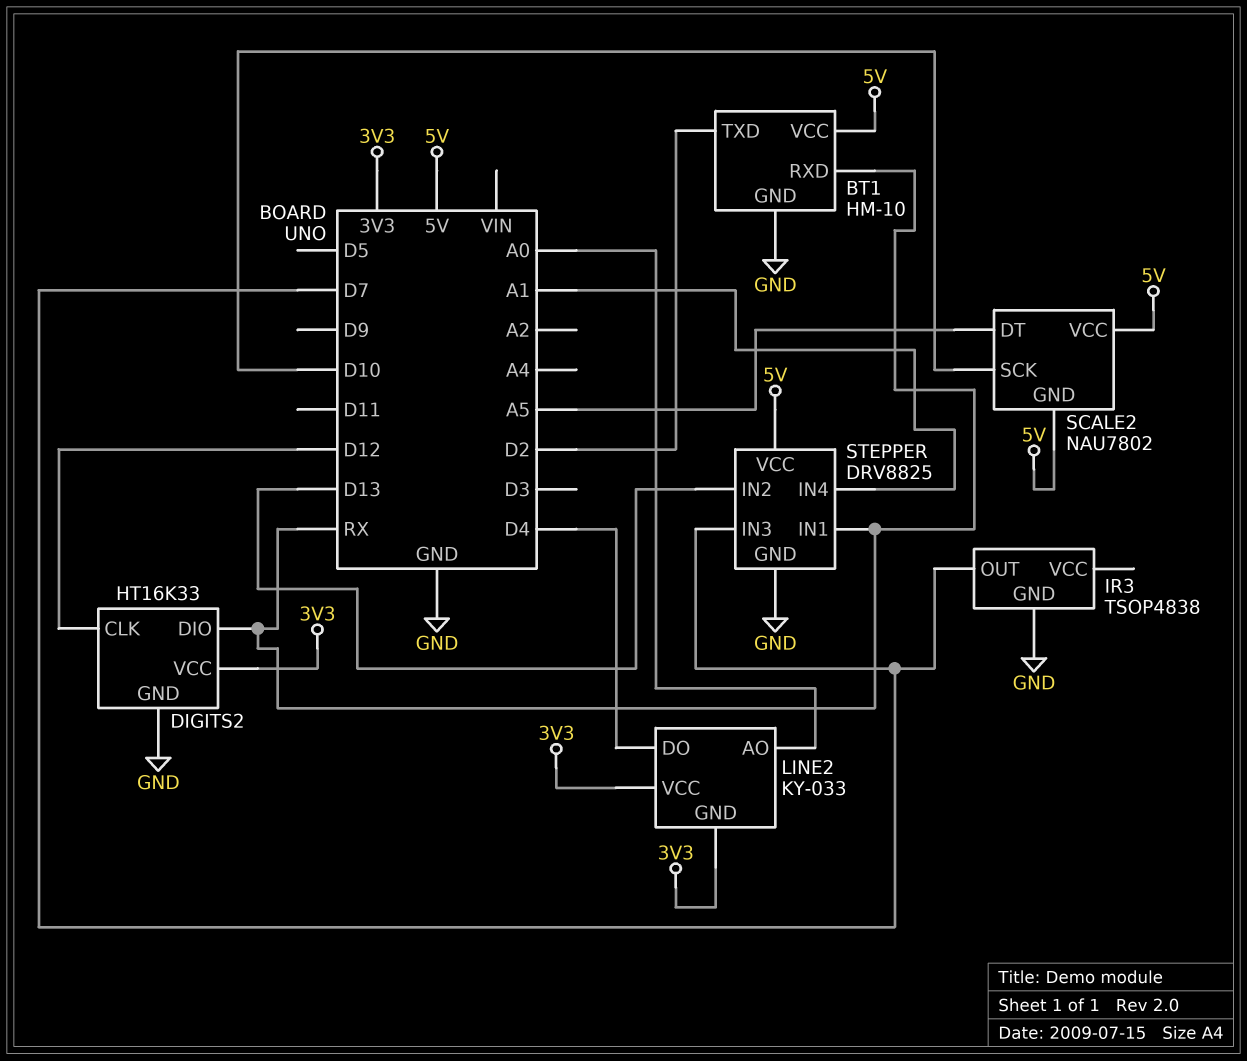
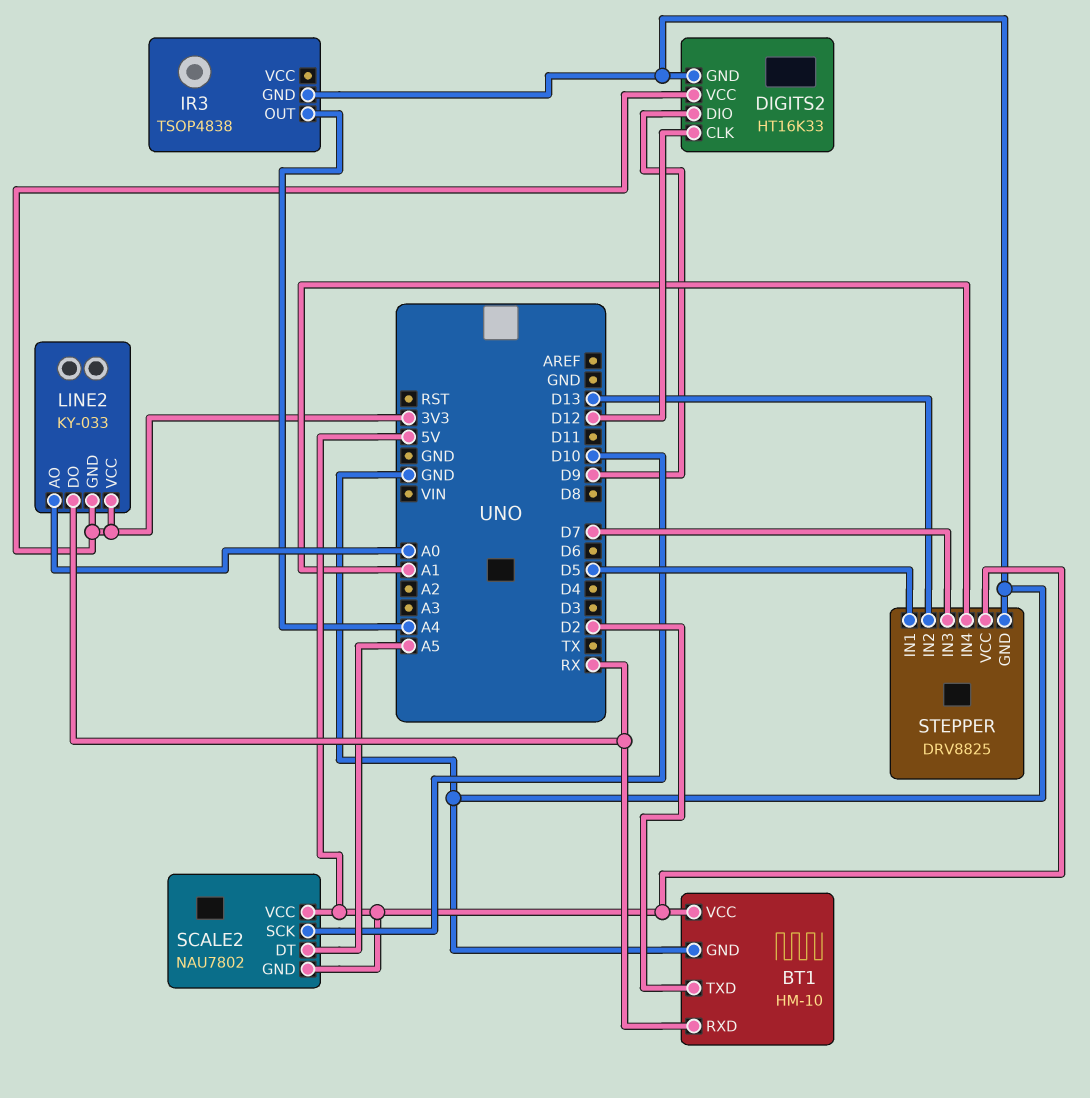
DIGITS2 pin DIO: RX -> D9
IR3 pin OUT: D7 -> A4
LINE2 pin DO: D4 -> RX
STEPPER pin IN1: RX -> D5

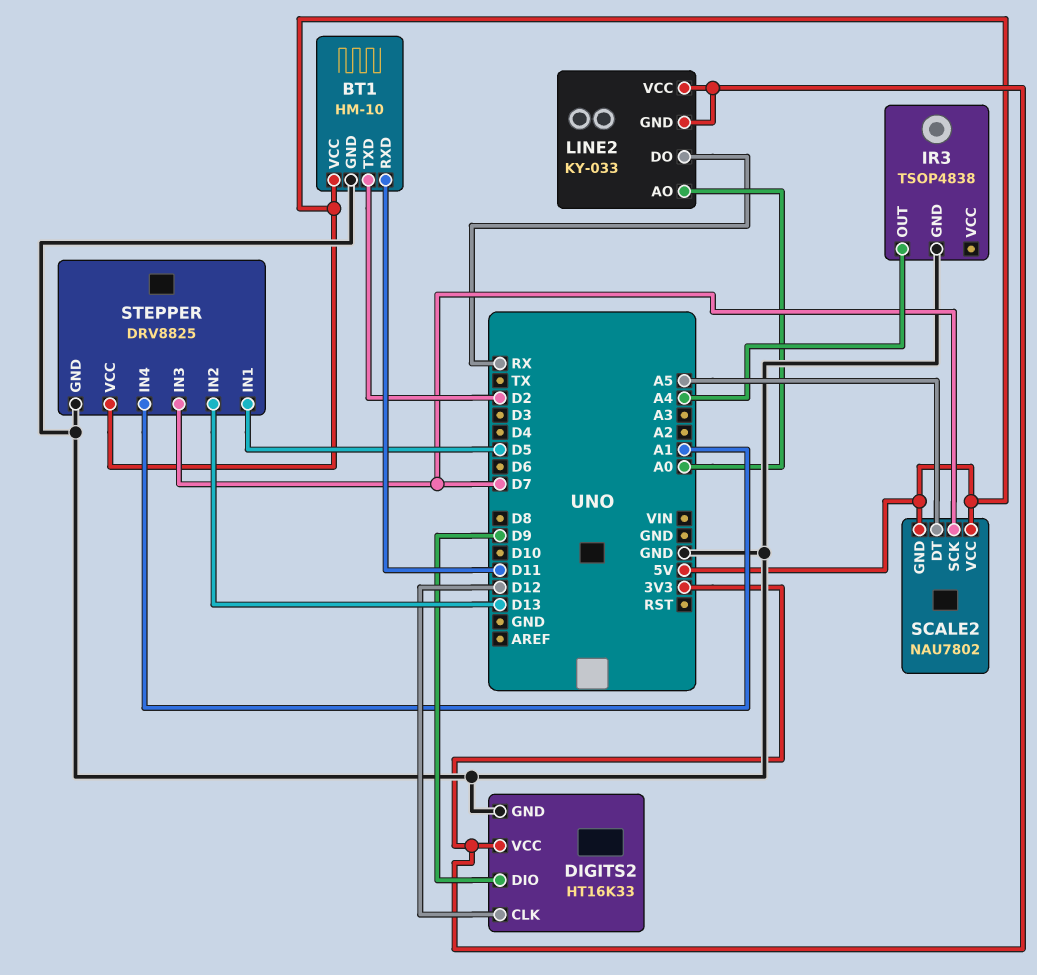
BT1 pin RXD: RX -> D11
SCALE2 pin SCK: D10 -> D7

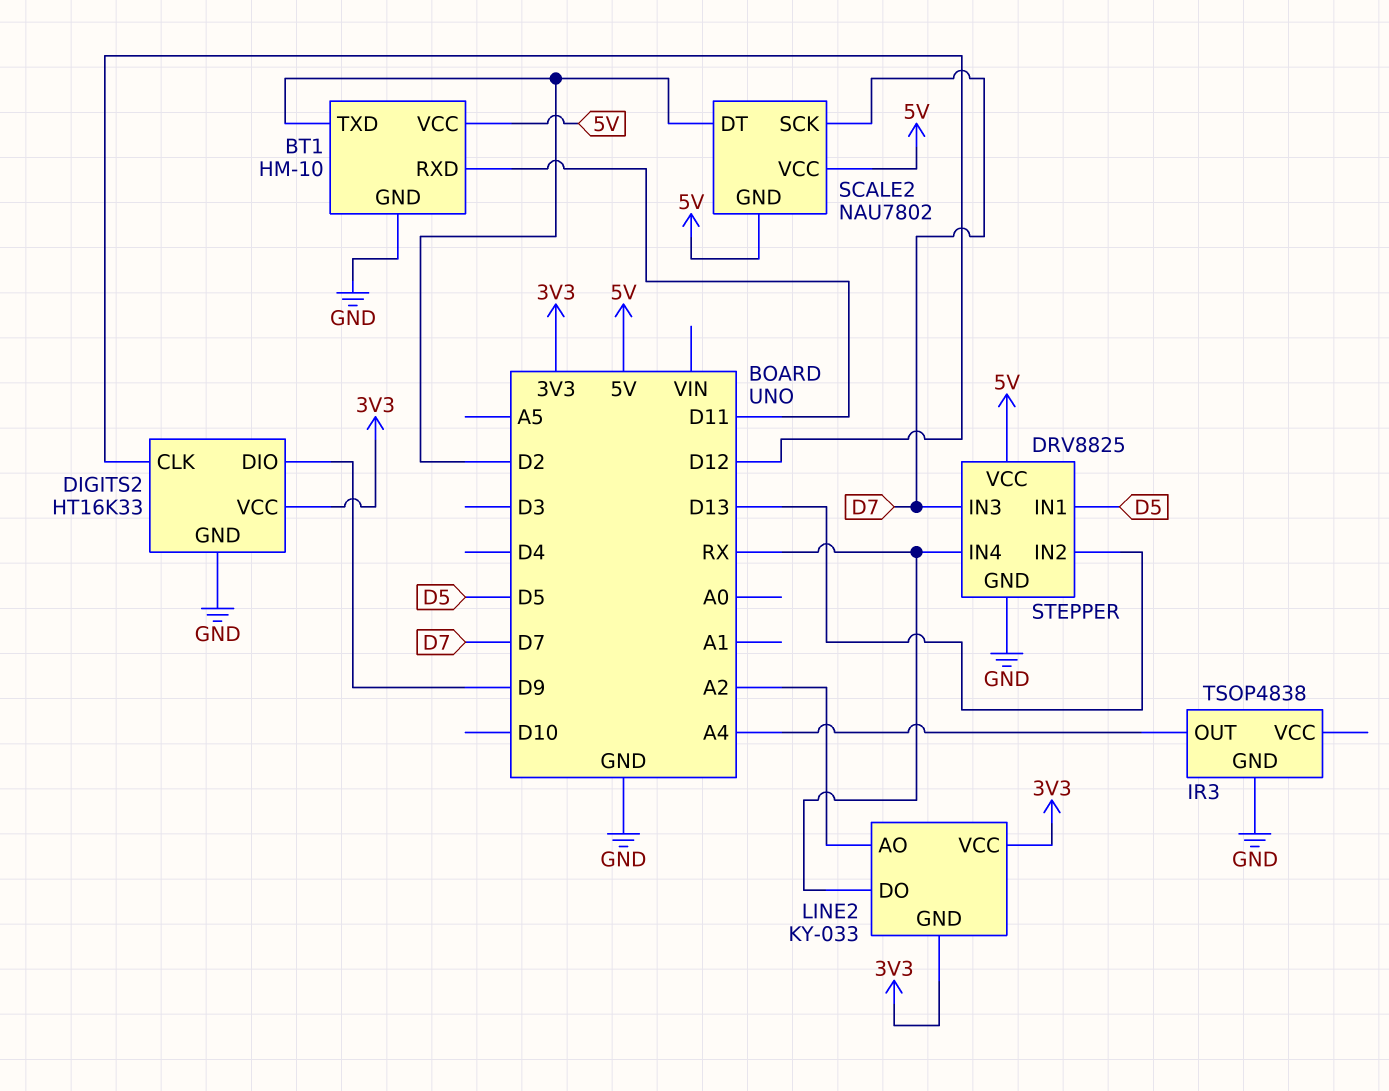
LINE2 pin AO: A0 -> A2
SCALE2 pin DT: A5 -> D2
STEPPER pin IN4: A1 -> RX

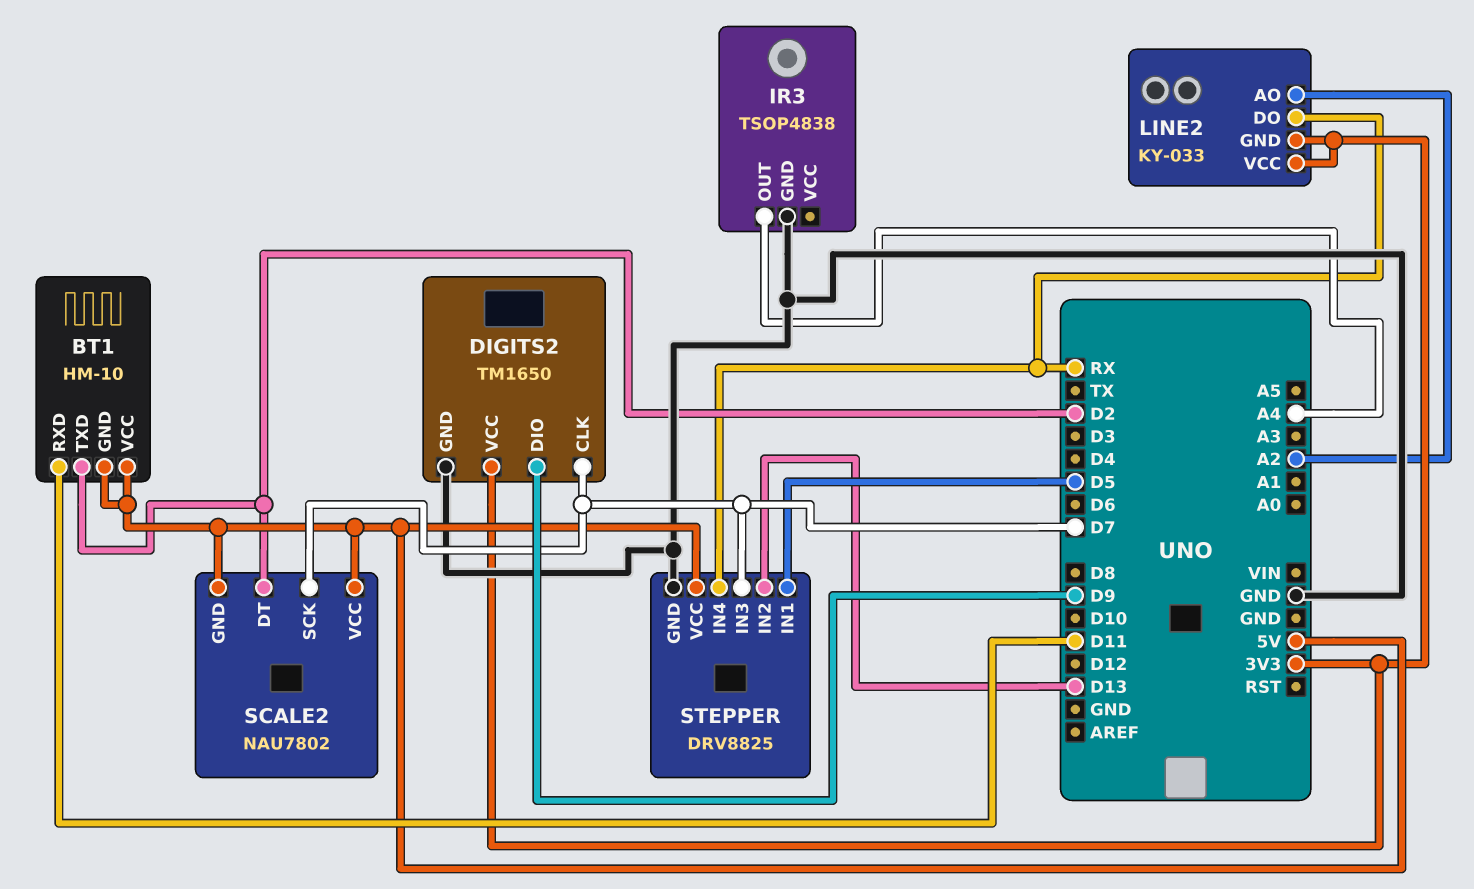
BT1 pin GND: GND -> 5V
DIGITS2: HT16K33 -> TM1650
DIGITS2 pin CLK: D12 -> D7

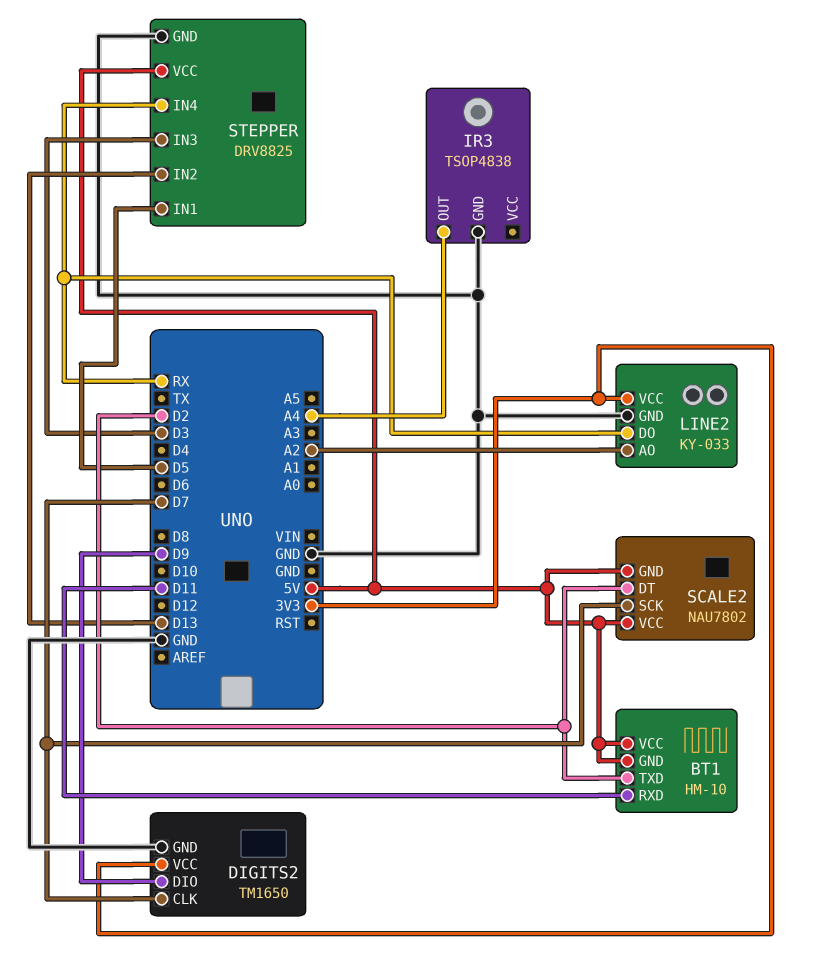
LINE2 pin GND: 3V3 -> GND
STEPPER pin IN3: D7 -> D3

